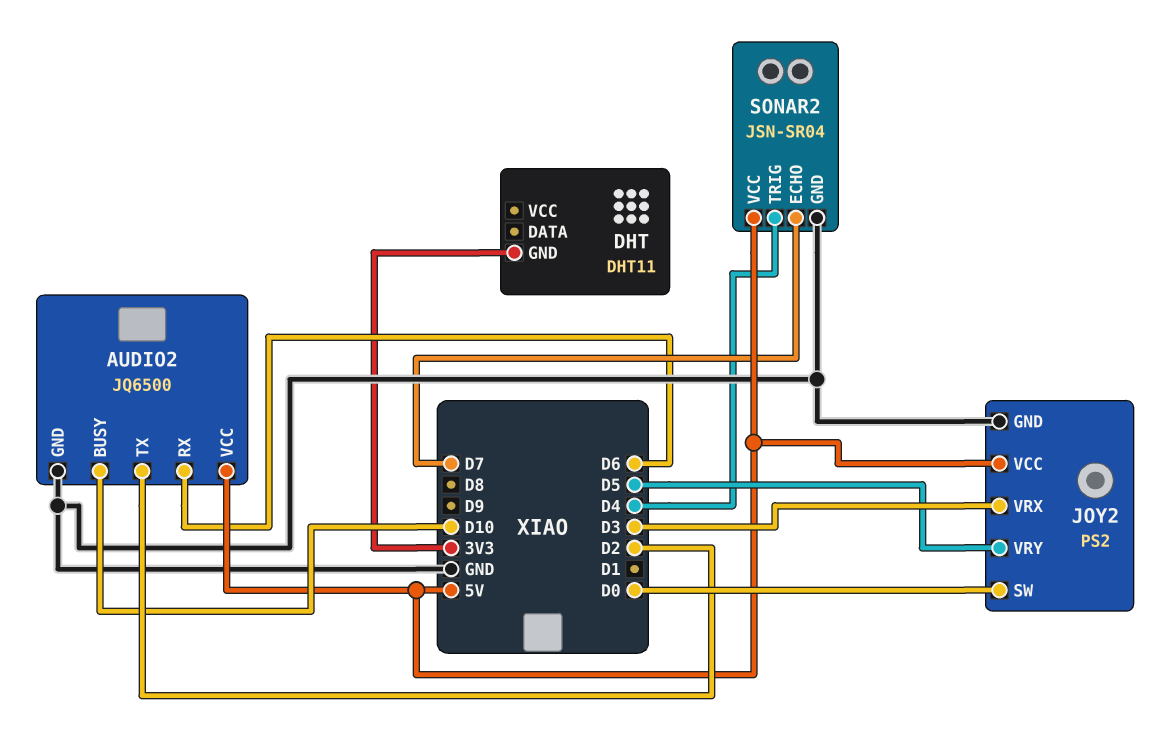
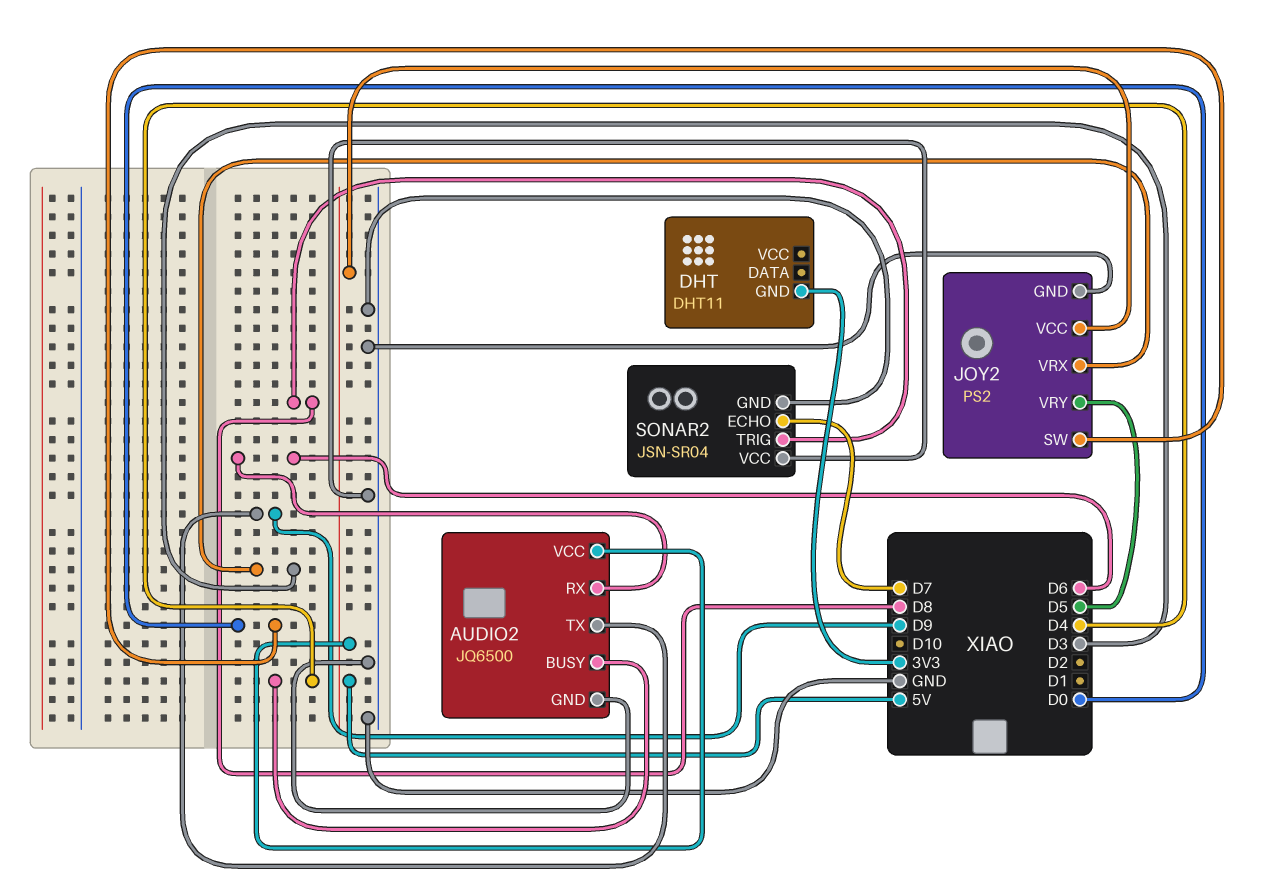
AUDIO2 pin BUSY: D10 -> D4
AUDIO2 pin TX: D2 -> D9
SONAR2 pin TRIG: D4 -> D8
SONAR2 pin VCC: 5V -> GND

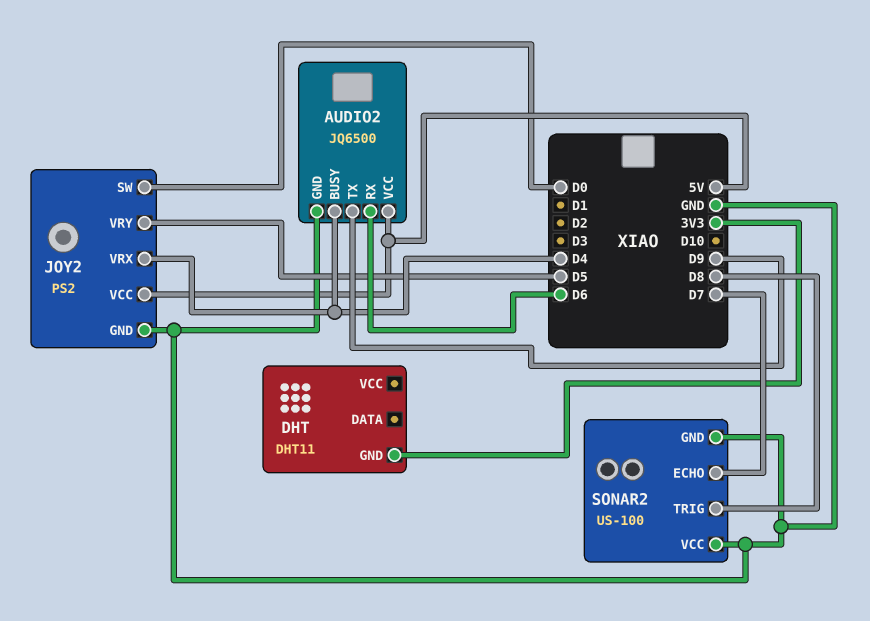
JOY2 pin VRX: D3 -> D4
SONAR2: JSN-SR04 -> US-100

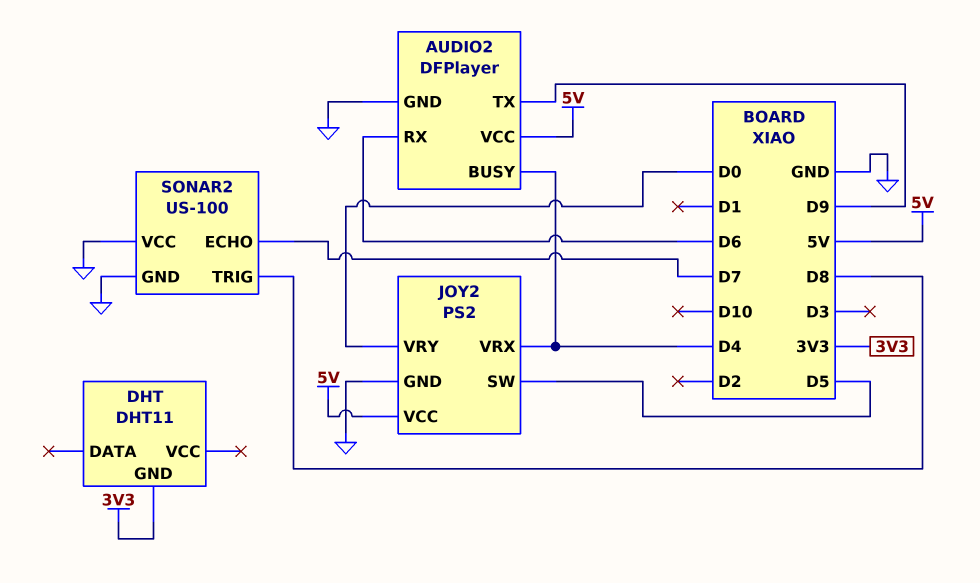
AUDIO2: JQ6500 -> DFPlayer
JOY2 pin SW: D0 -> D5
JOY2 pin VRY: D5 -> D0

